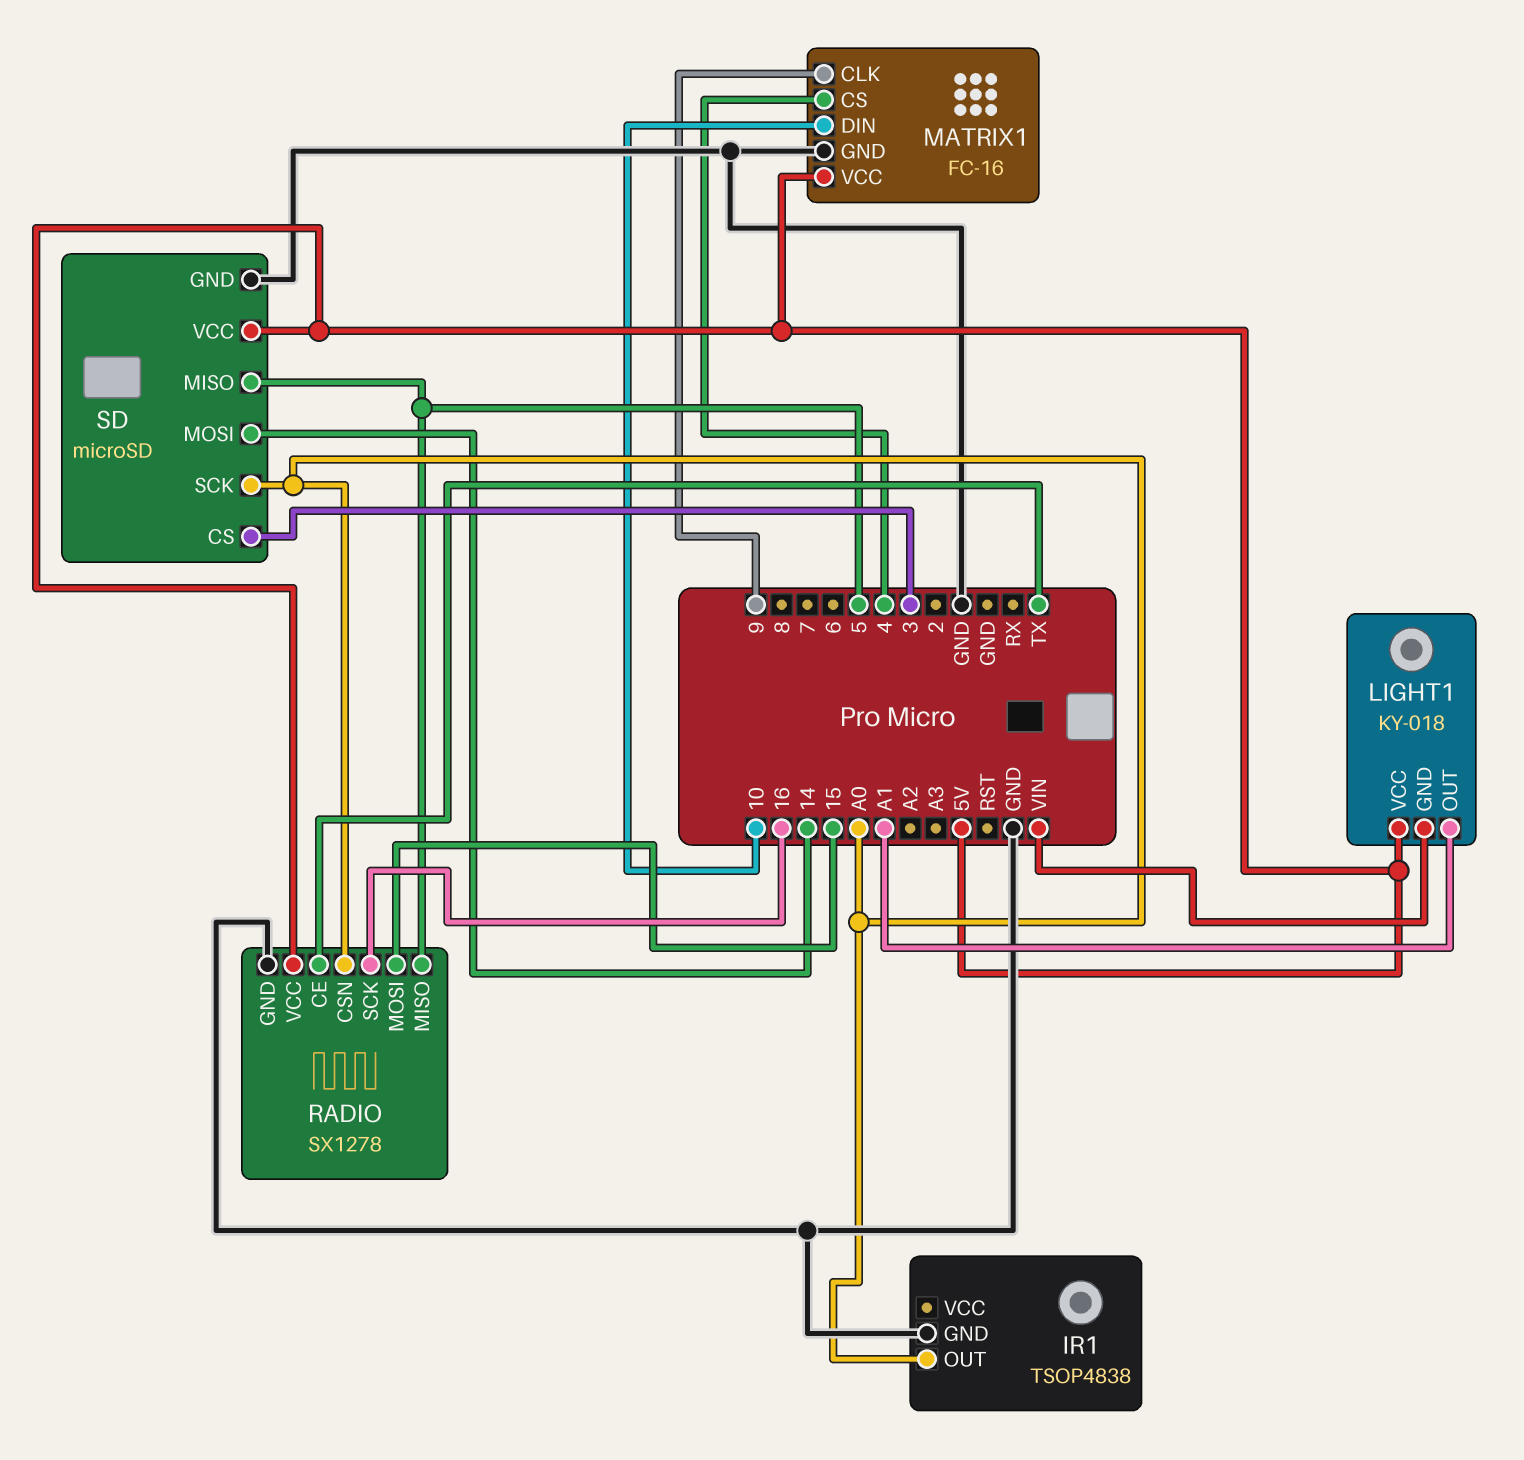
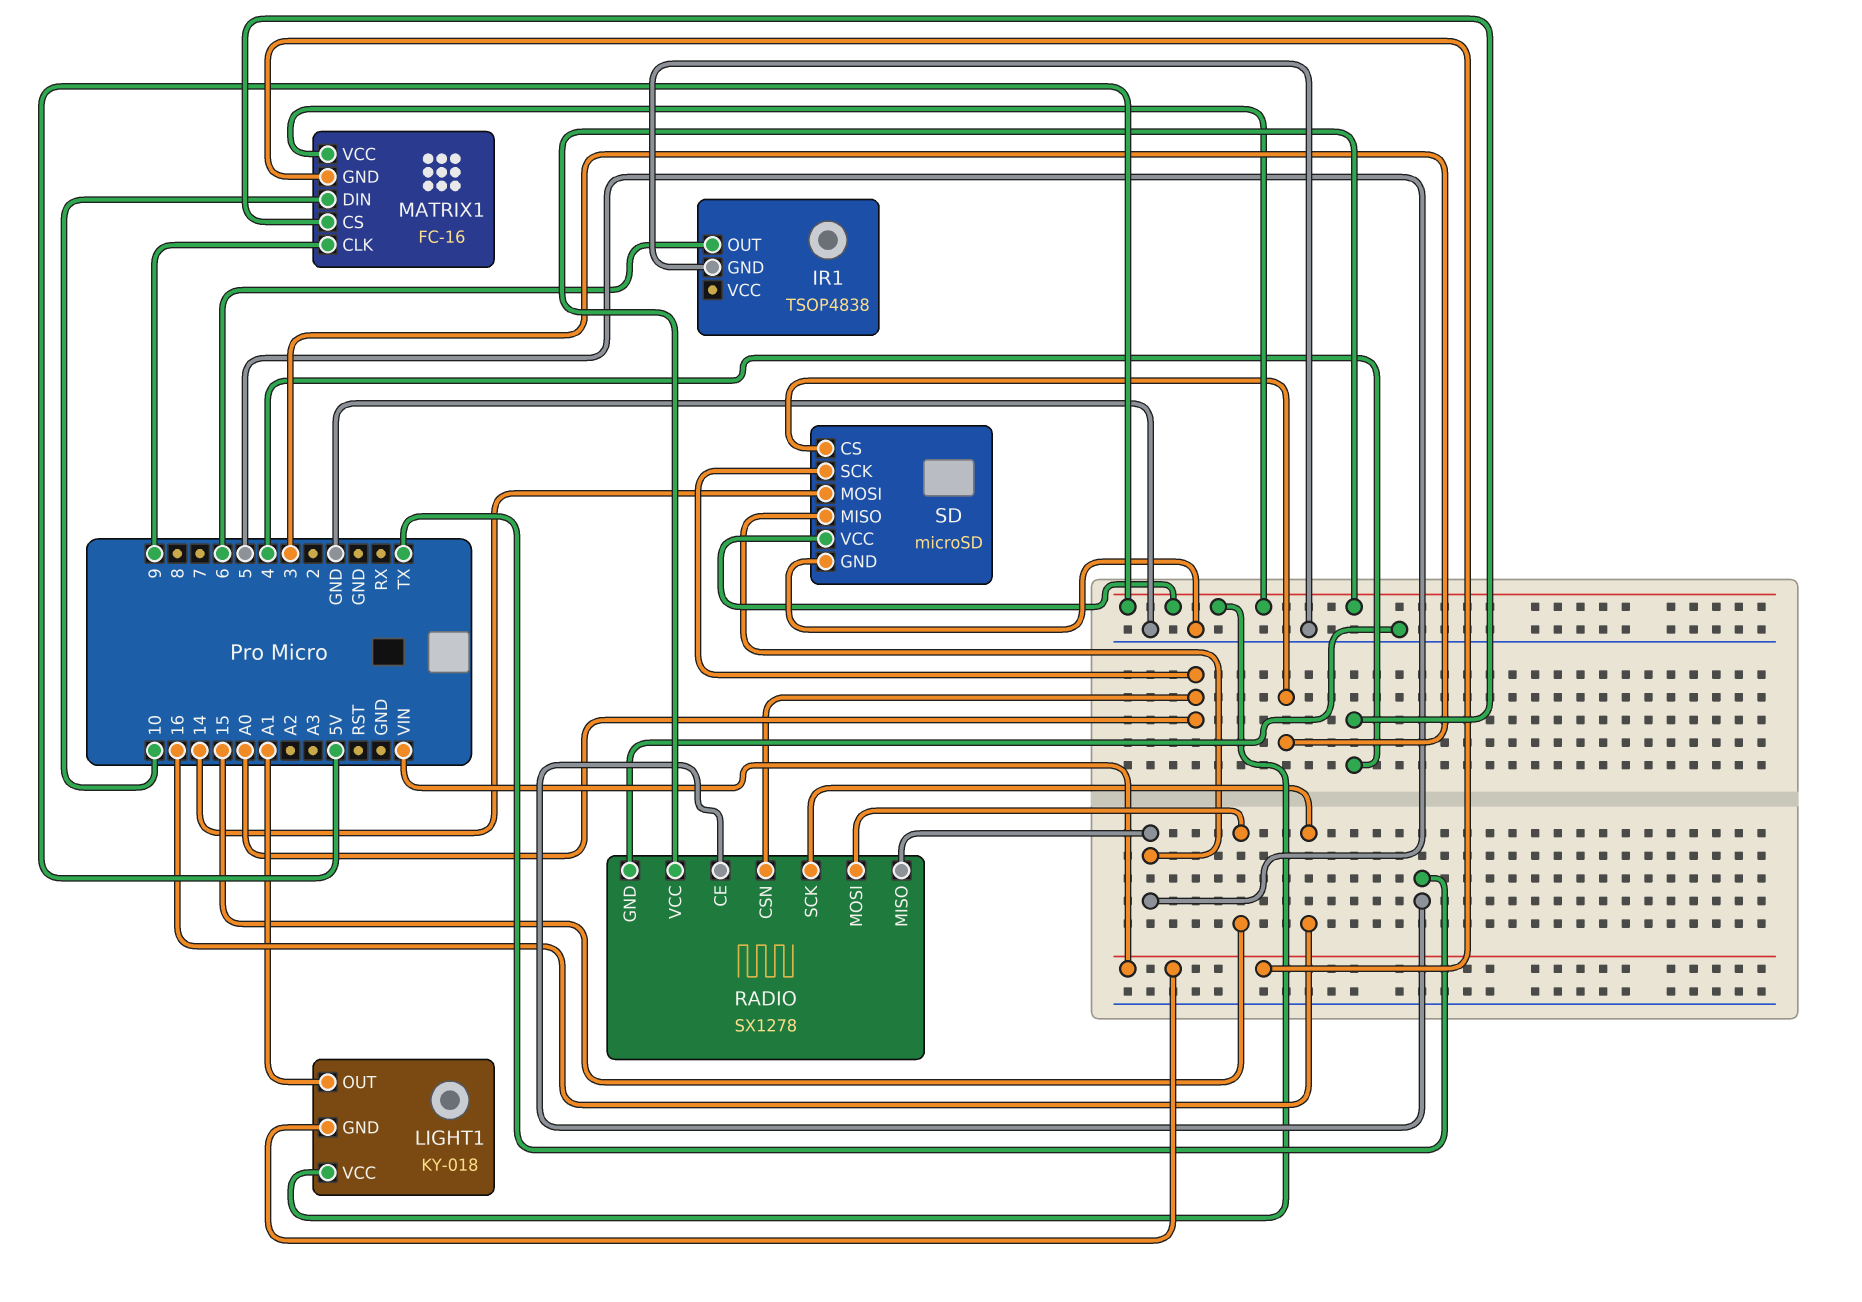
IR1 pin OUT: A0 -> 6
MATRIX1 pin GND: GND -> VIN

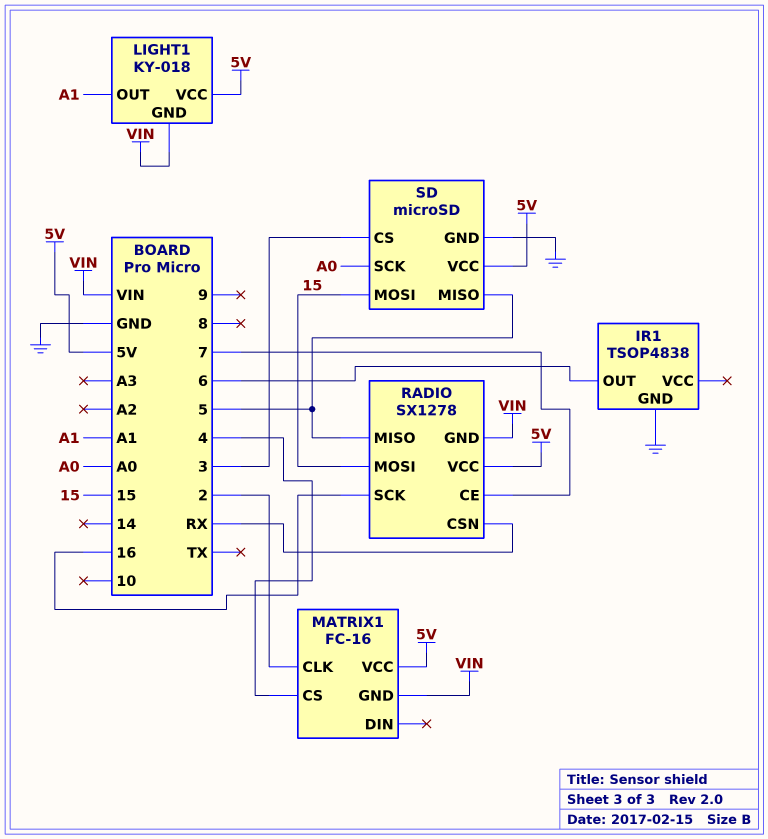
MATRIX1 pin CLK: 9 -> 2
MATRIX1 pin DIN: 10 -> none
RADIO pin CE: TX -> 7
RADIO pin CSN: A0 -> RX
RADIO pin GND: GND -> VIN
SD pin MOSI: 14 -> 15

